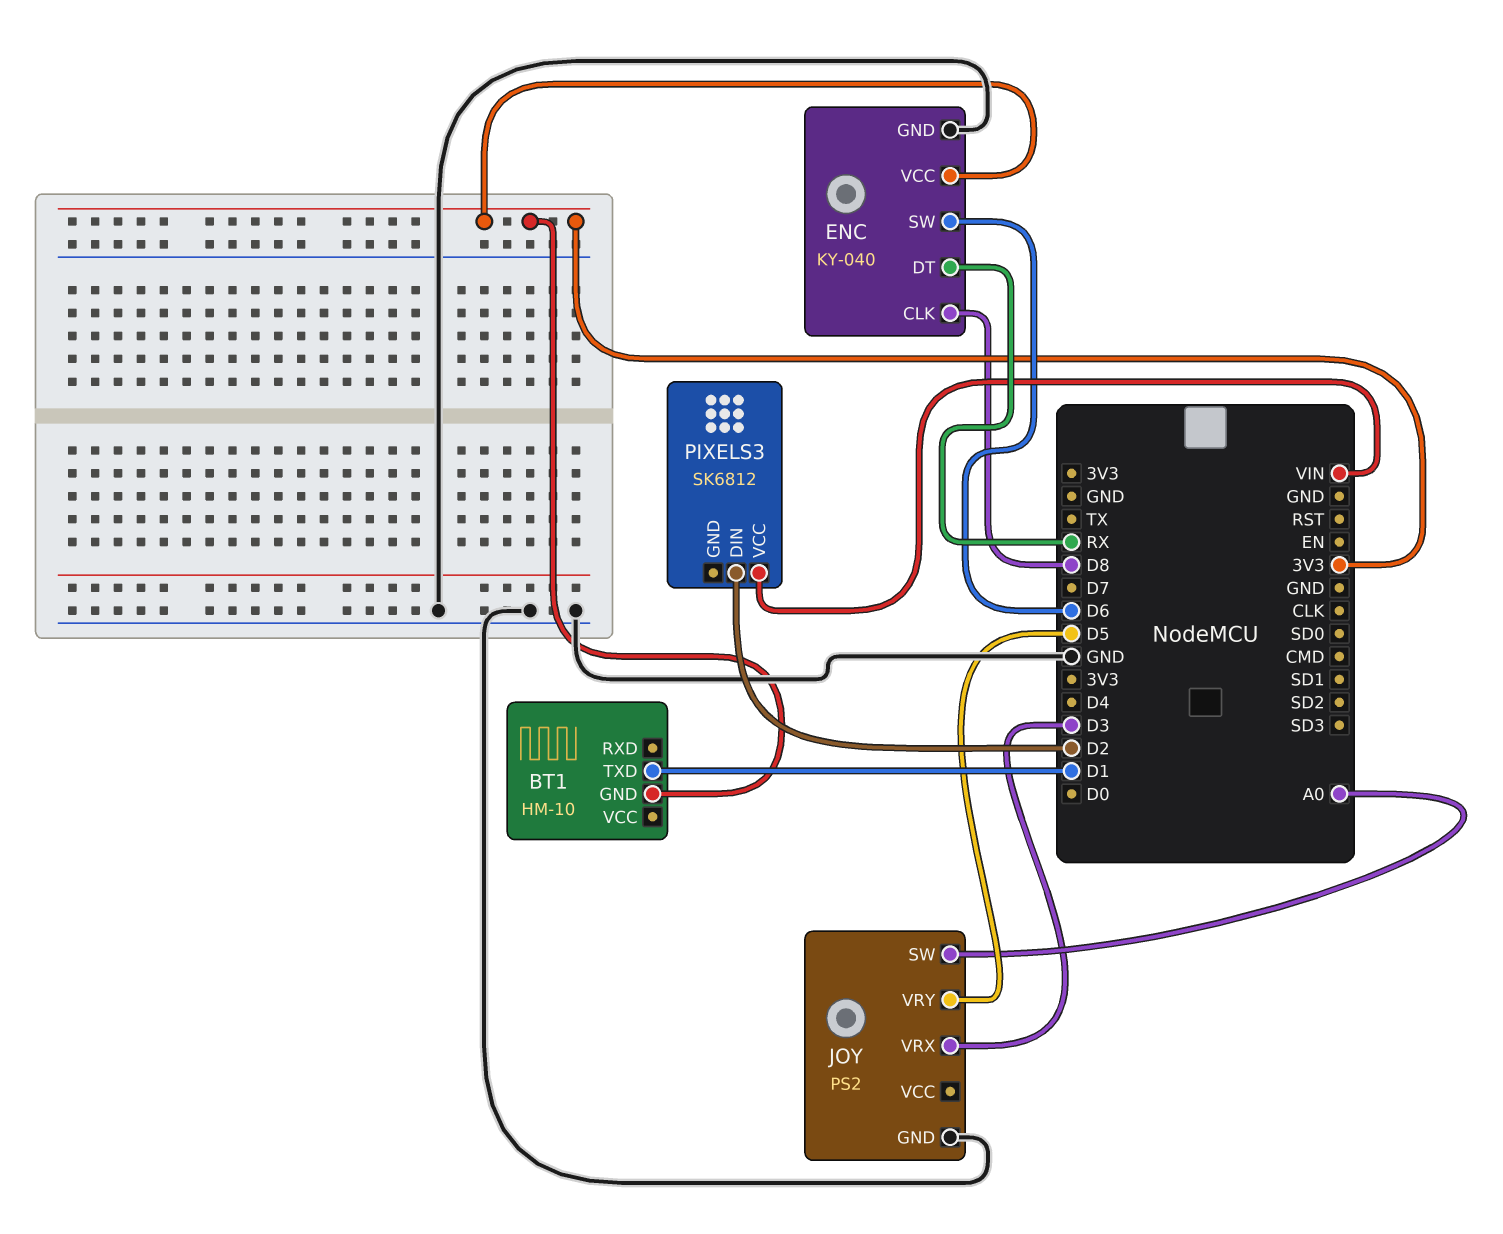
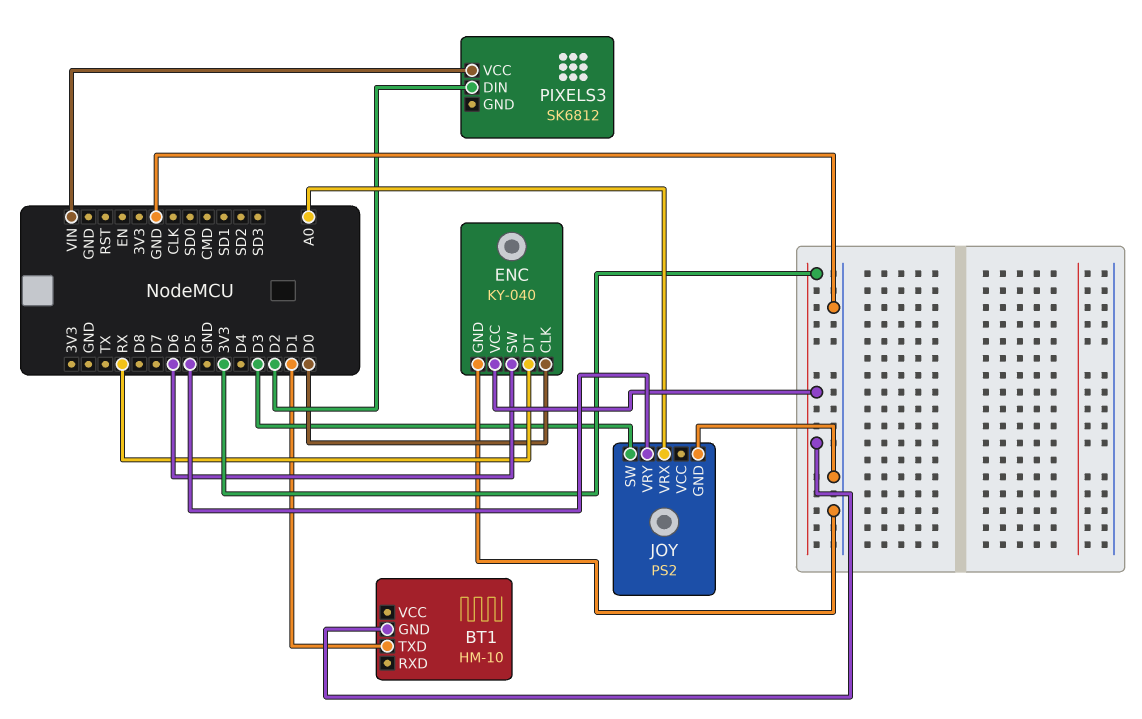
ENC pin CLK: D8 -> D0
JOY pin SW: A0 -> D3
JOY pin VRX: D3 -> A0

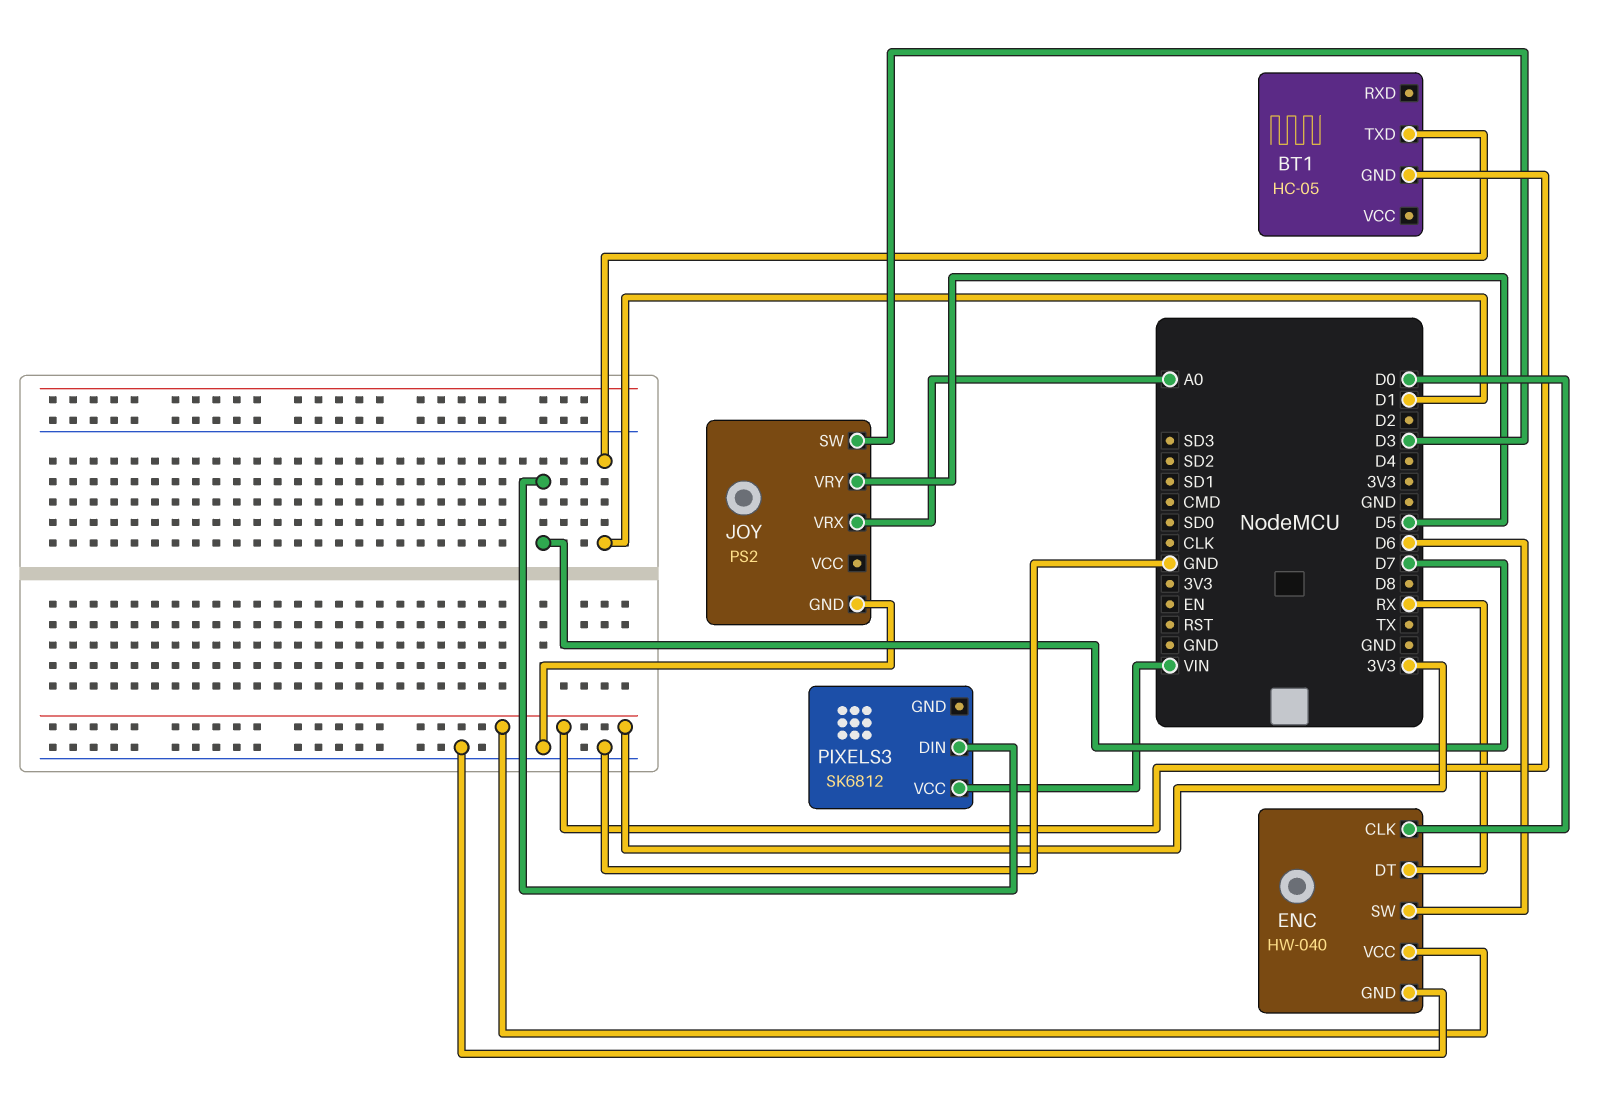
BT1: HM-10 -> HC-05
ENC: KY-040 -> HW-040
PIXELS3 pin DIN: D2 -> D7

